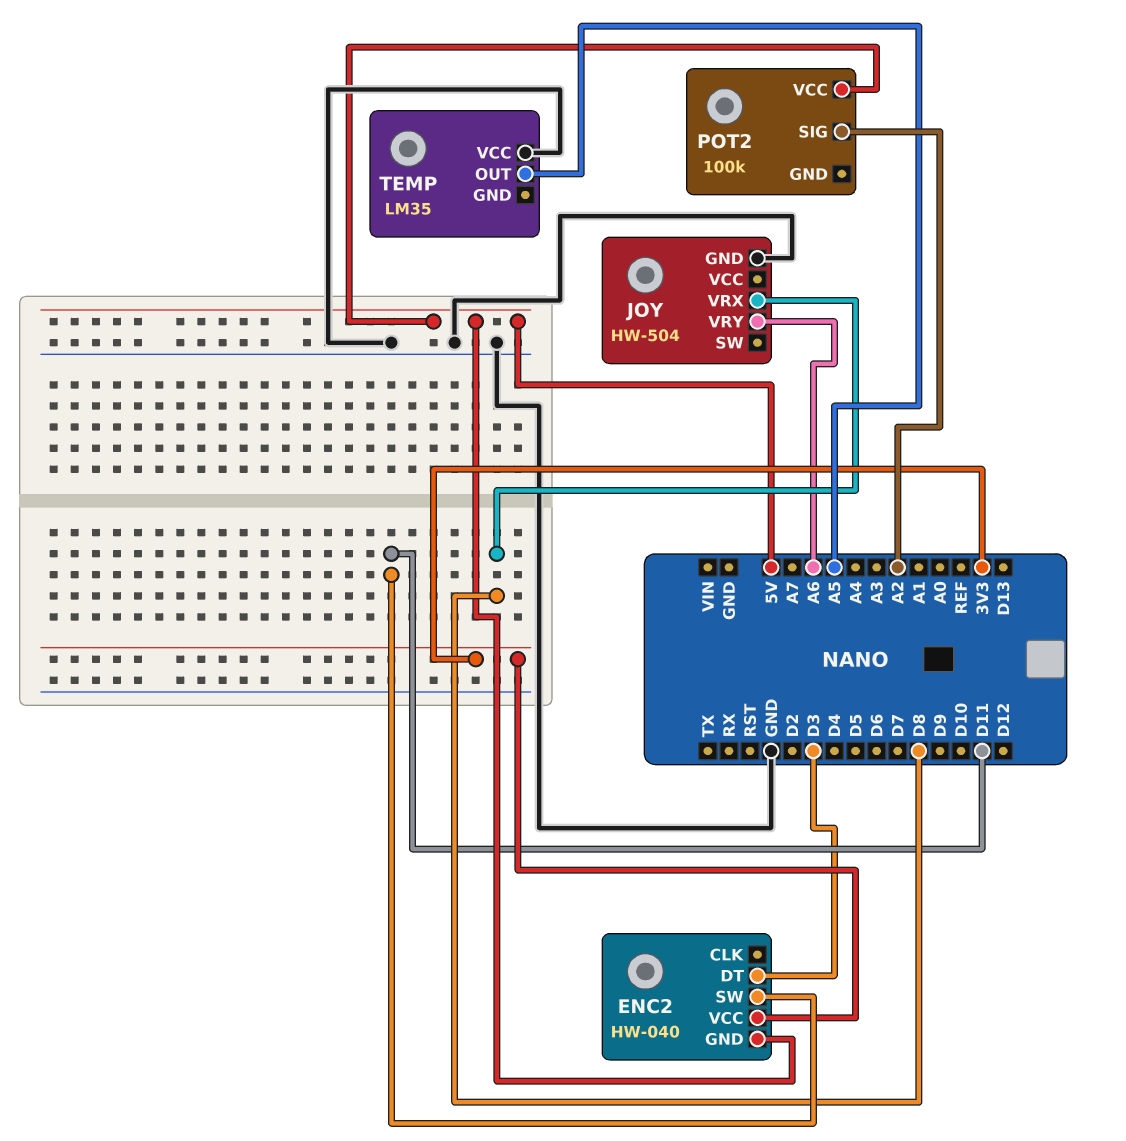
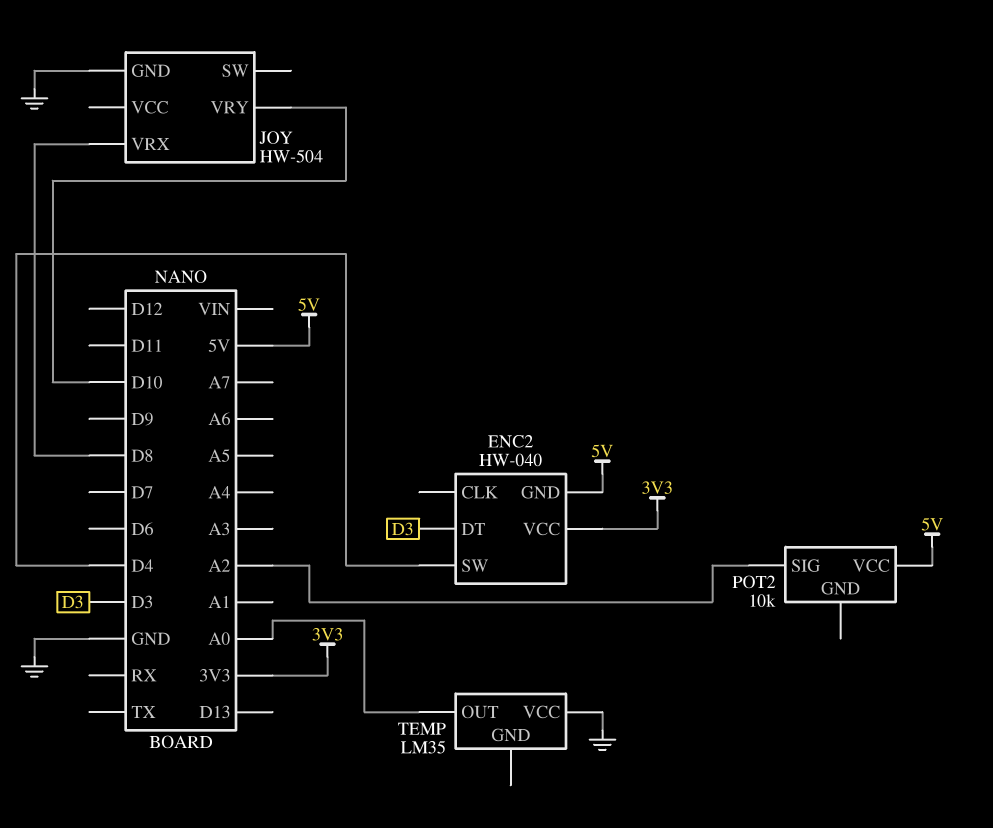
ENC2 pin SW: D11 -> D4
JOY pin VRY: A6 -> D10
POT2: 100k -> 10k
TEMP pin OUT: A5 -> A0

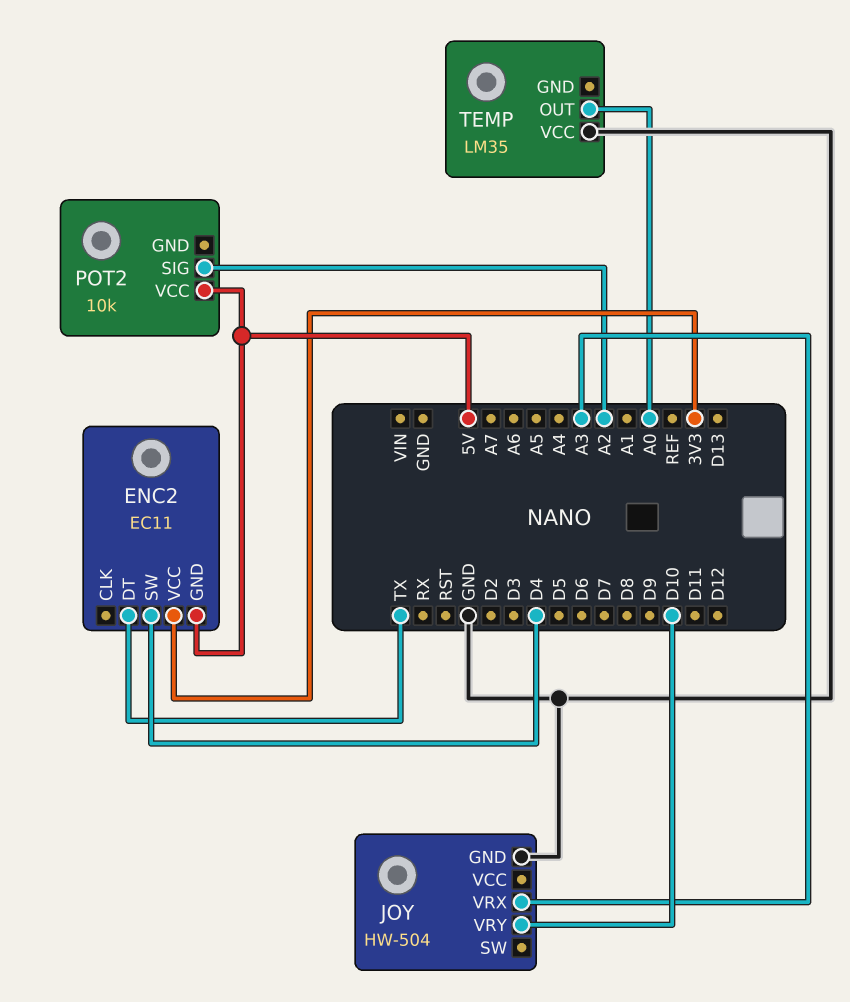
ENC2: HW-040 -> EC11
ENC2 pin DT: D3 -> TX
JOY pin VRX: D8 -> A3

